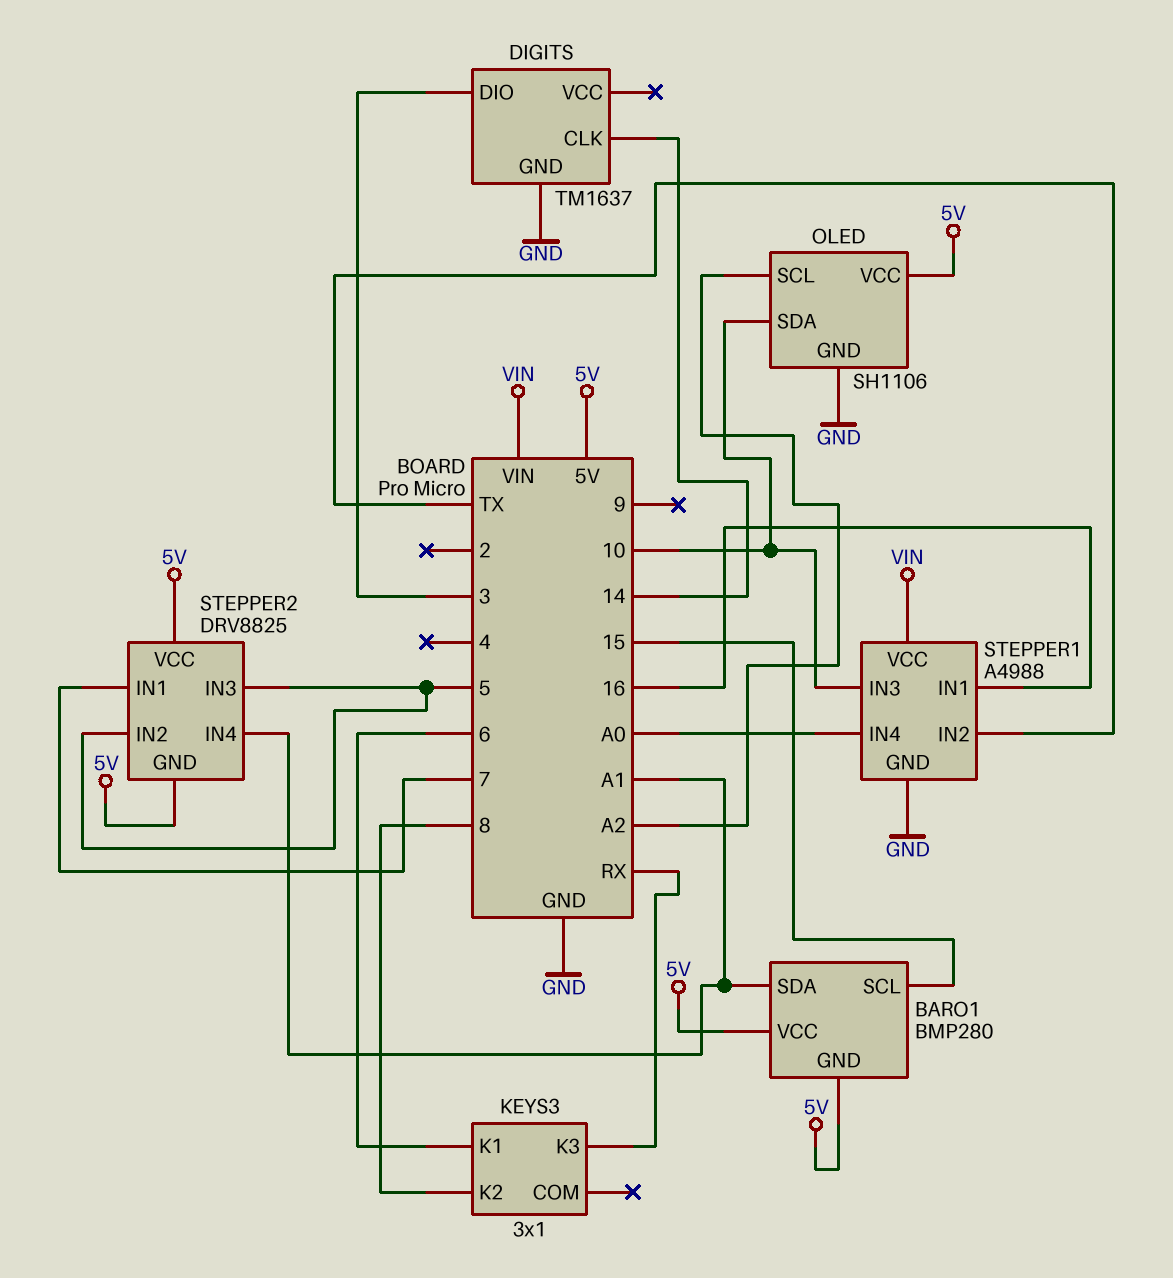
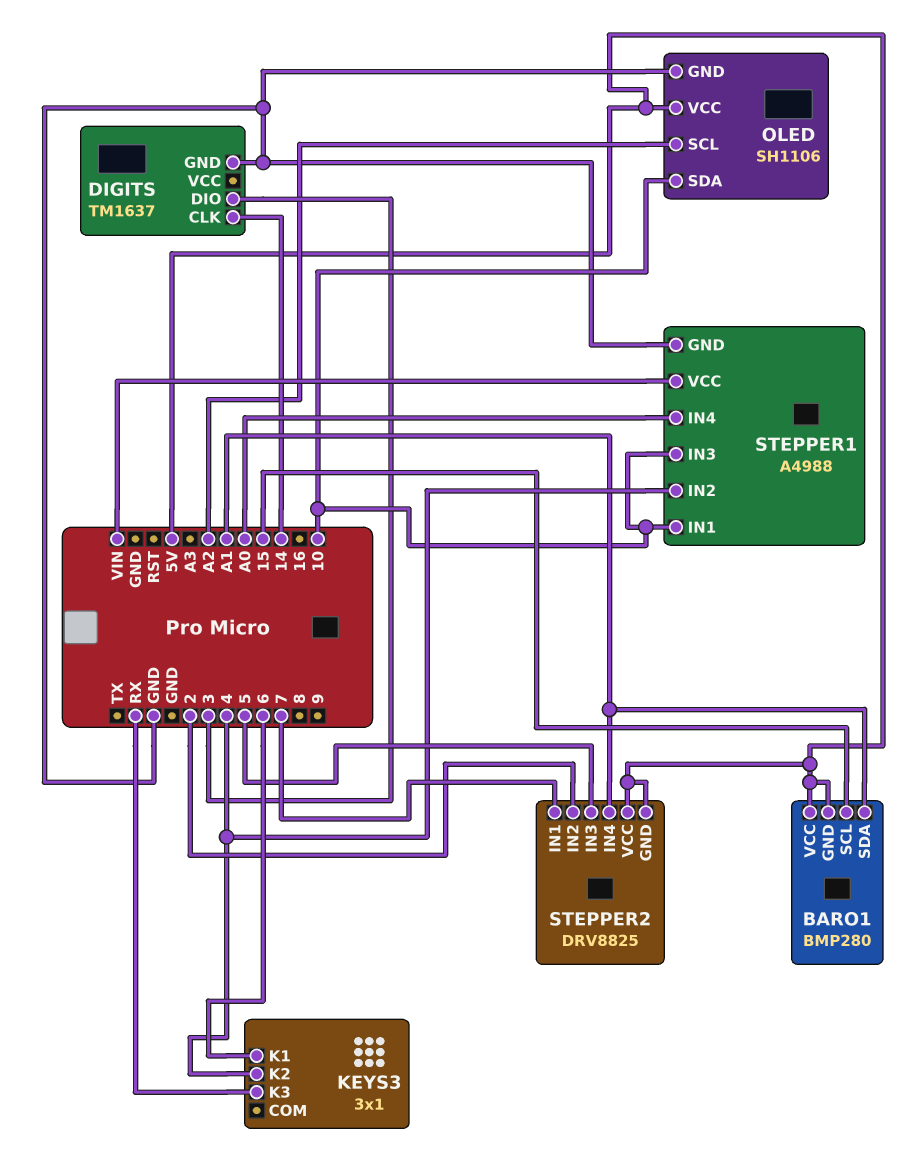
KEYS3 pin K2: 8 -> 4
STEPPER1 pin IN1: 16 -> 10
STEPPER1 pin IN2: TX -> 4
STEPPER2 pin IN2: 5 -> 2

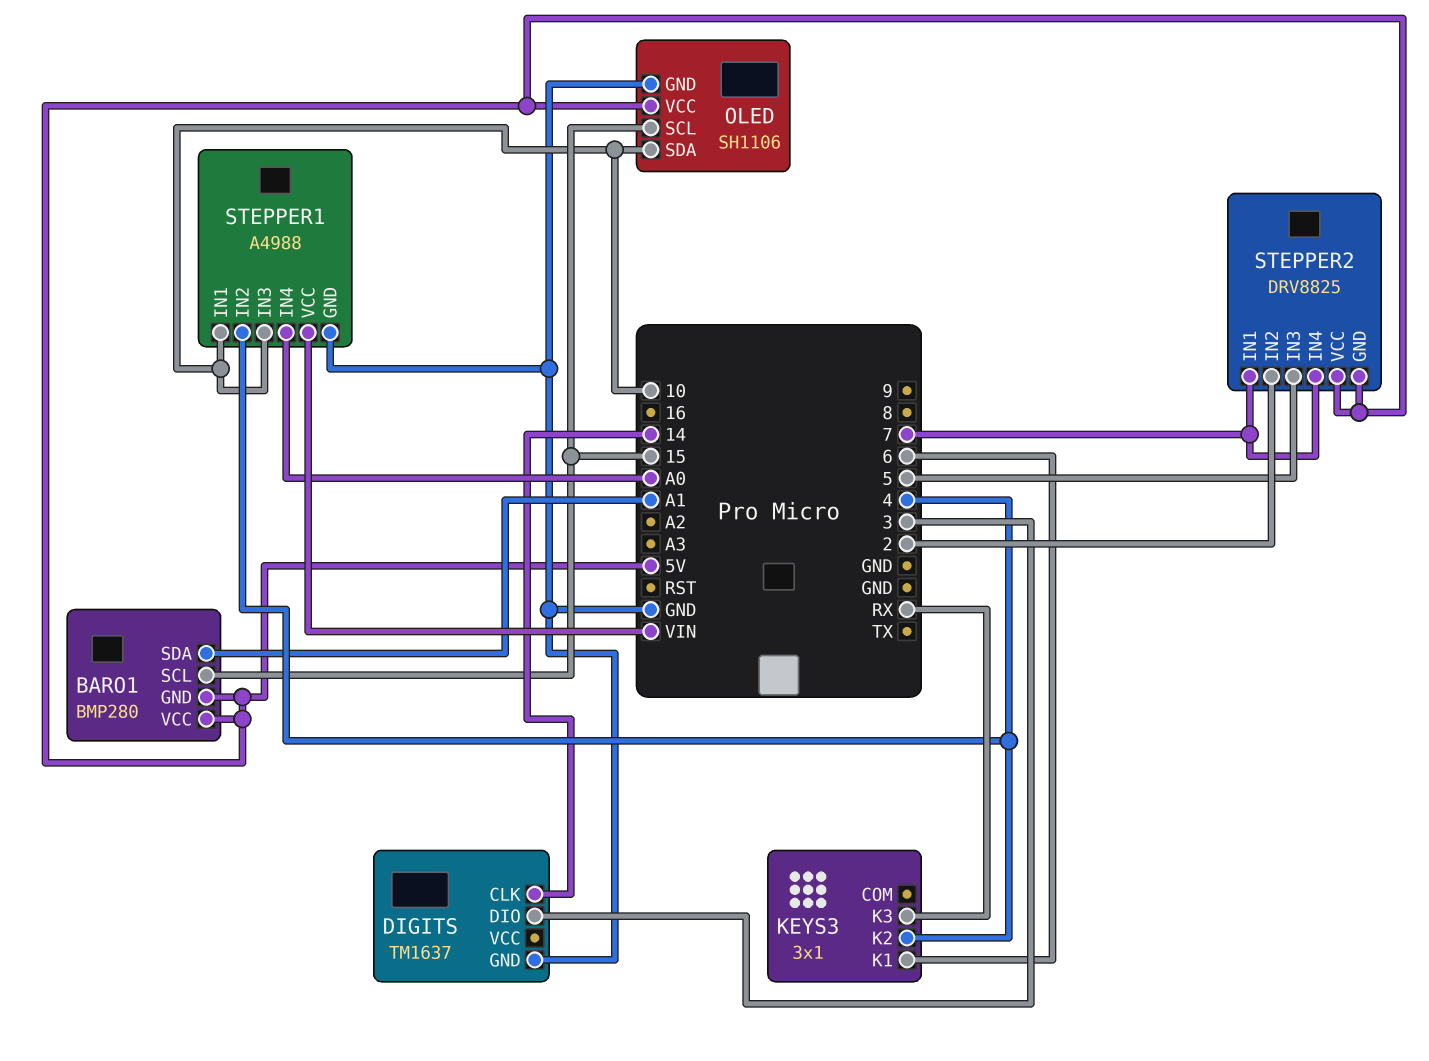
OLED pin SCL: A2 -> 15
STEPPER2 pin IN4: A1 -> 7

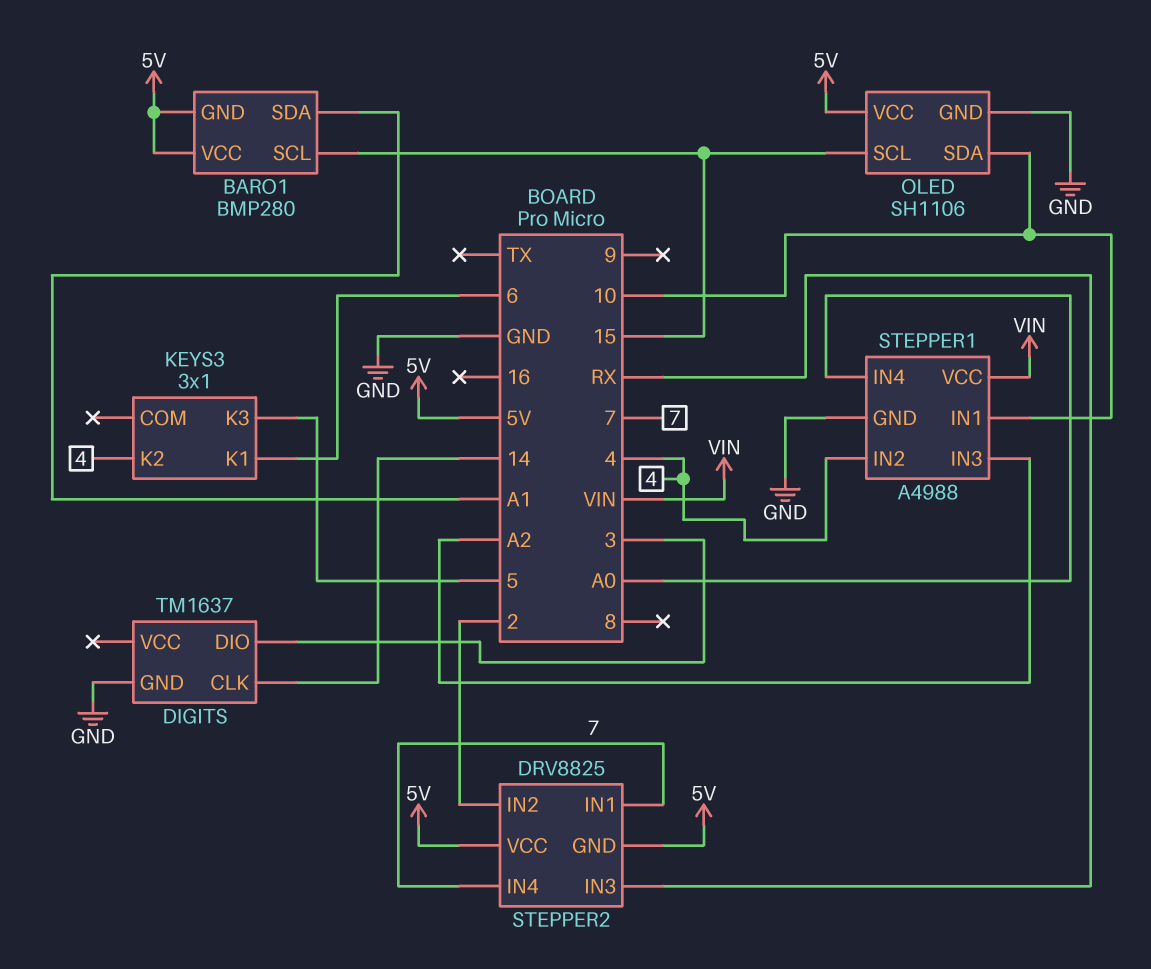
KEYS3 pin K3: RX -> 5
STEPPER1 pin IN3: 10 -> A2
STEPPER2 pin IN3: 5 -> RX

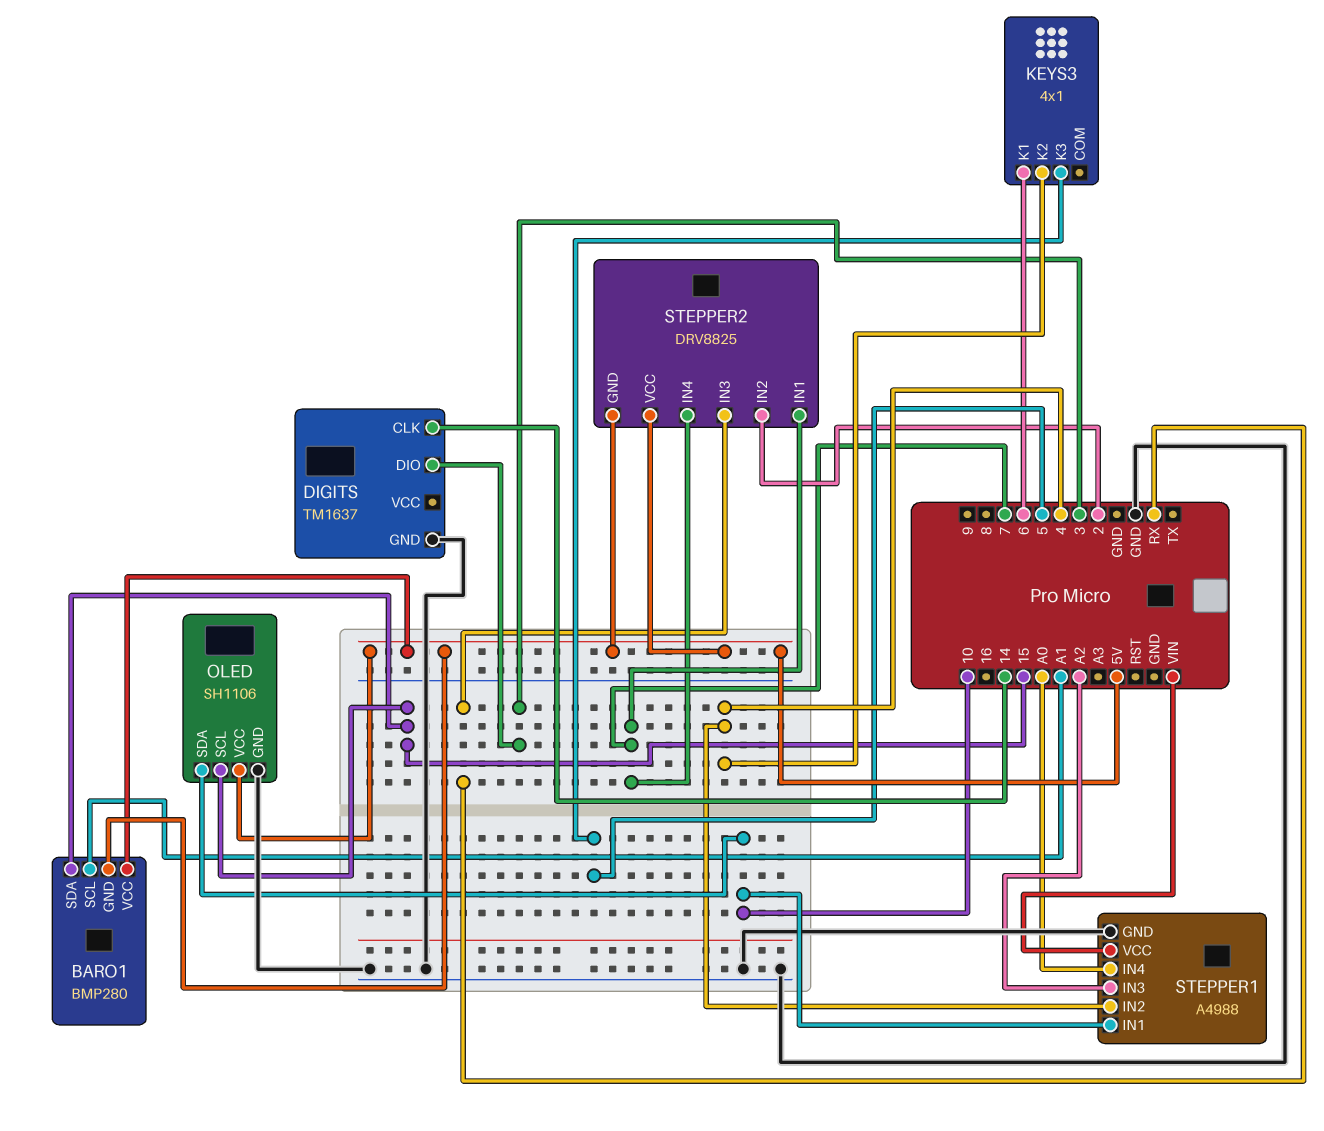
BARO1 pin SCL: 15 -> A1
BARO1 pin SDA: A1 -> 15
KEYS3: 3x1 -> 4x1

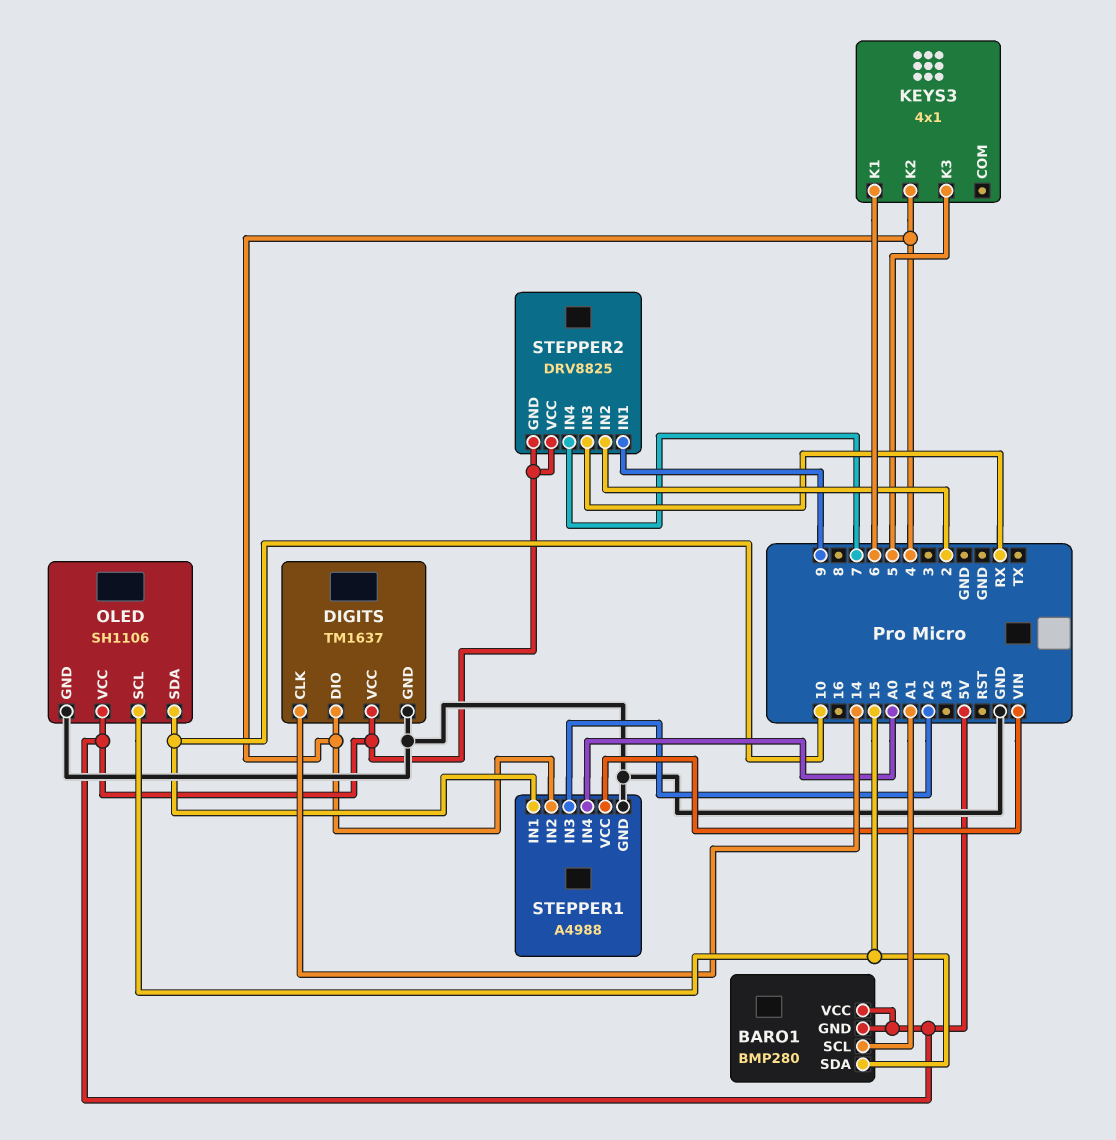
DIGITS pin DIO: 3 -> 4
DIGITS pin VCC: none -> 5V
STEPPER2 pin IN1: 7 -> 9

